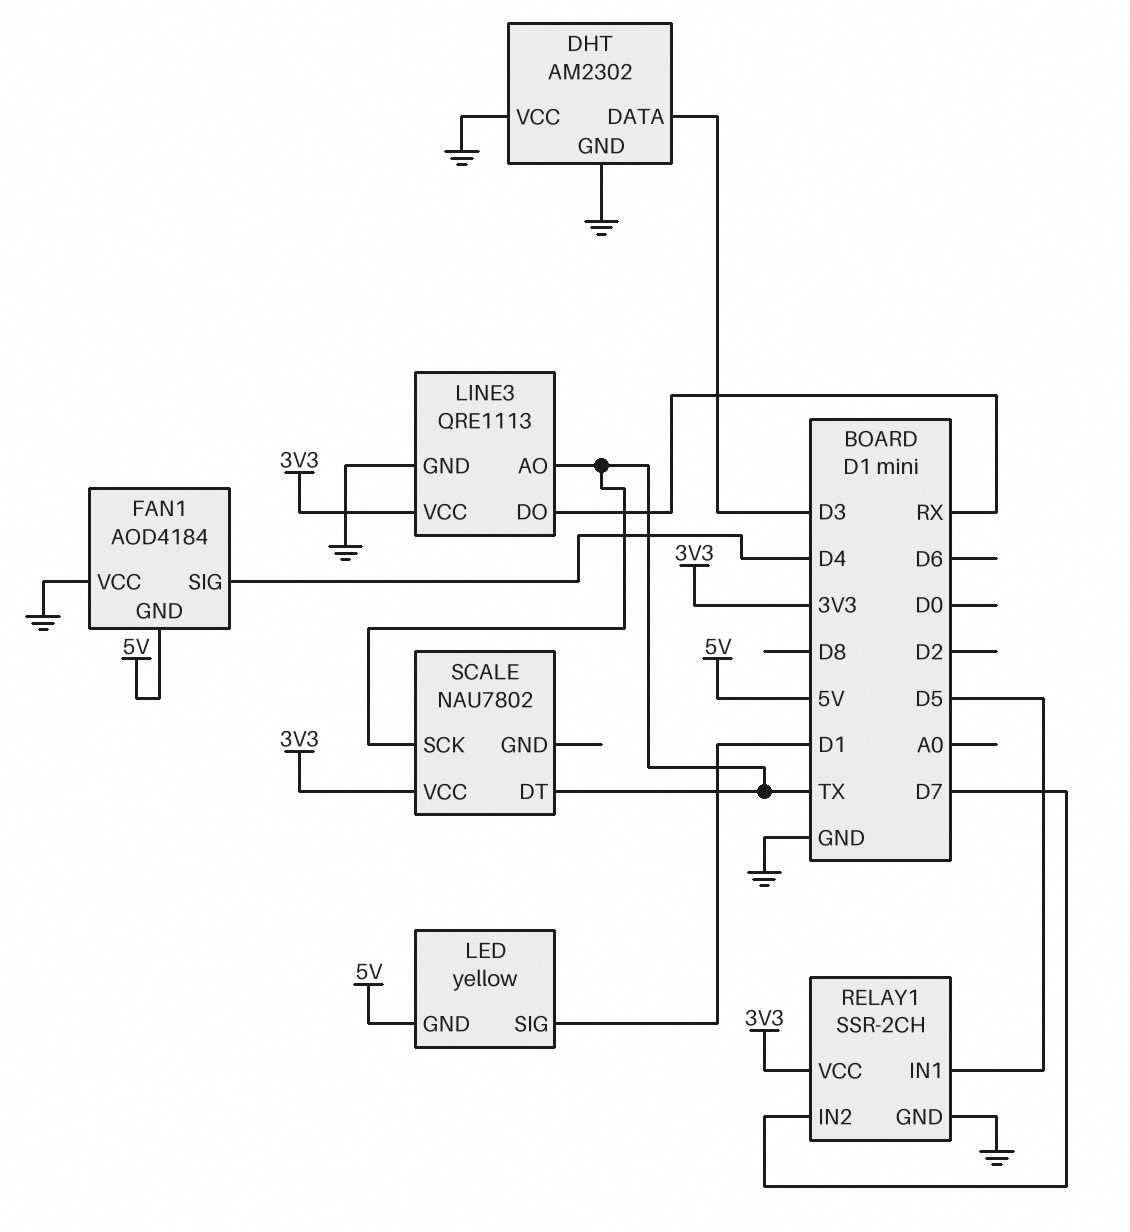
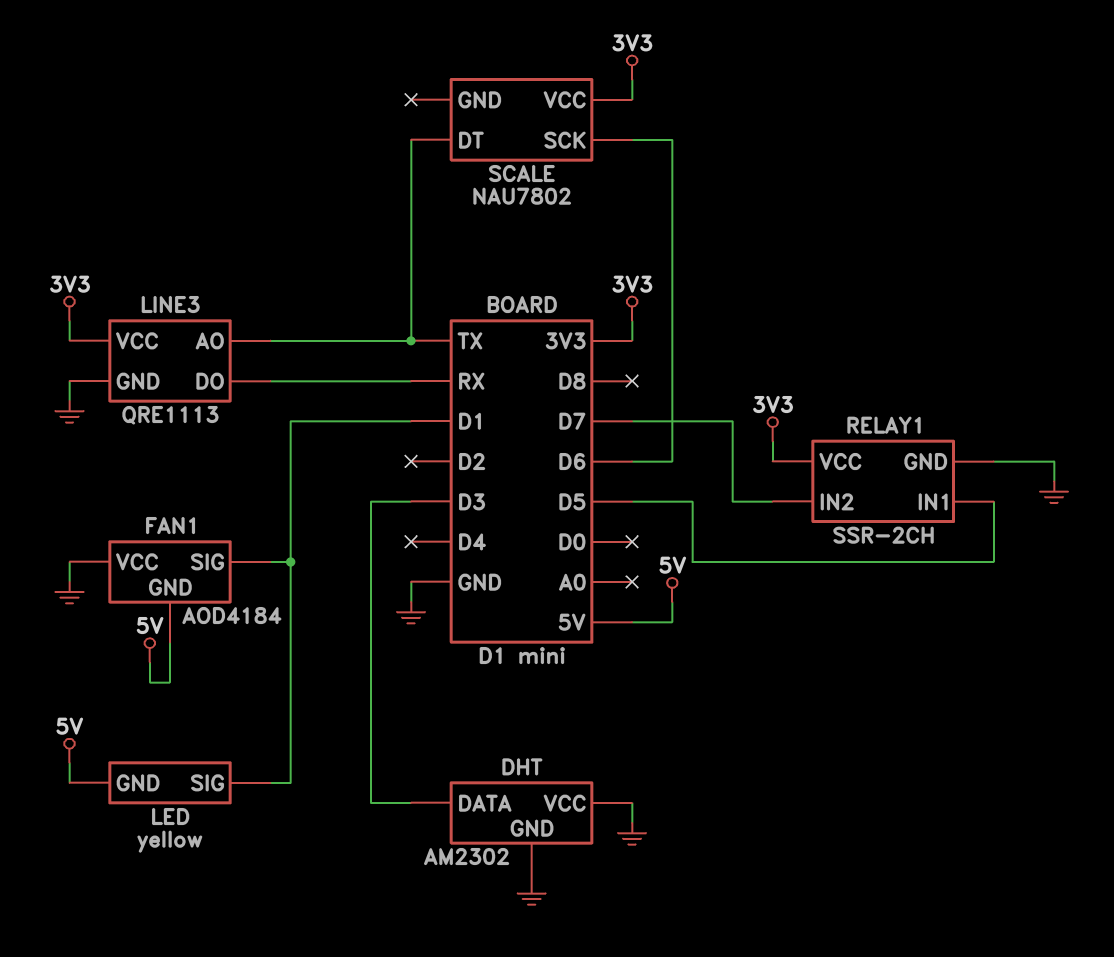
FAN1 pin SIG: D4 -> D1
SCALE pin SCK: TX -> D6

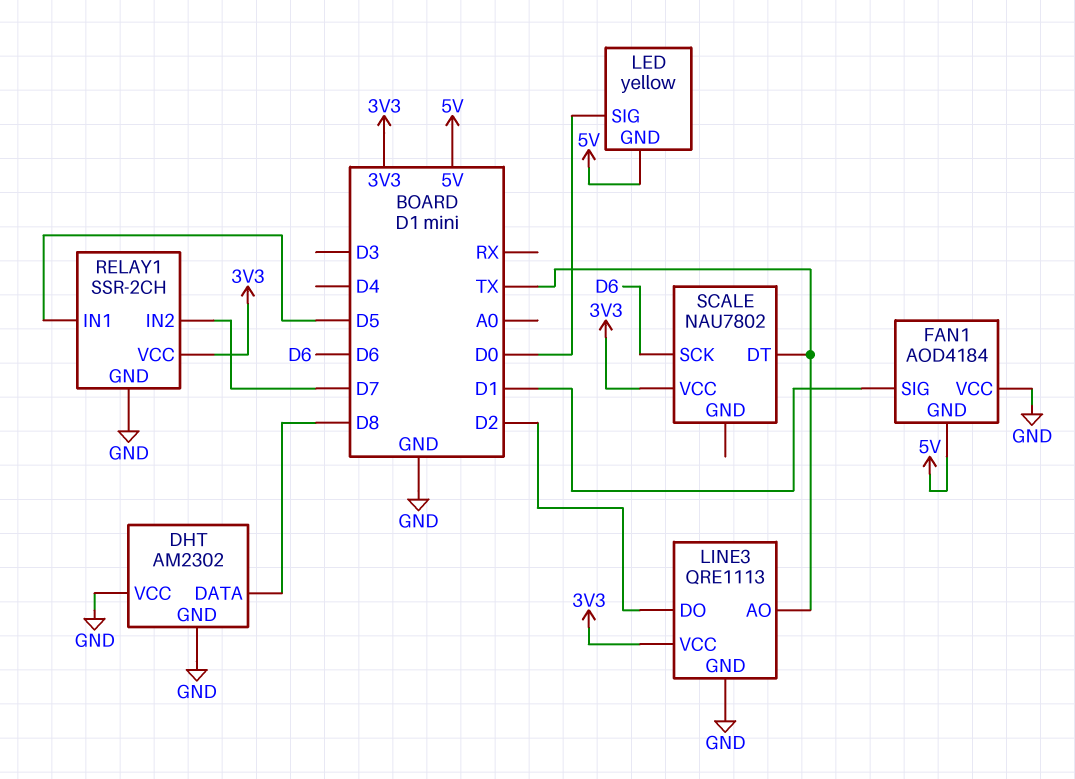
DHT pin DATA: D3 -> D8
LED pin SIG: D1 -> D0
LINE3 pin DO: RX -> D2

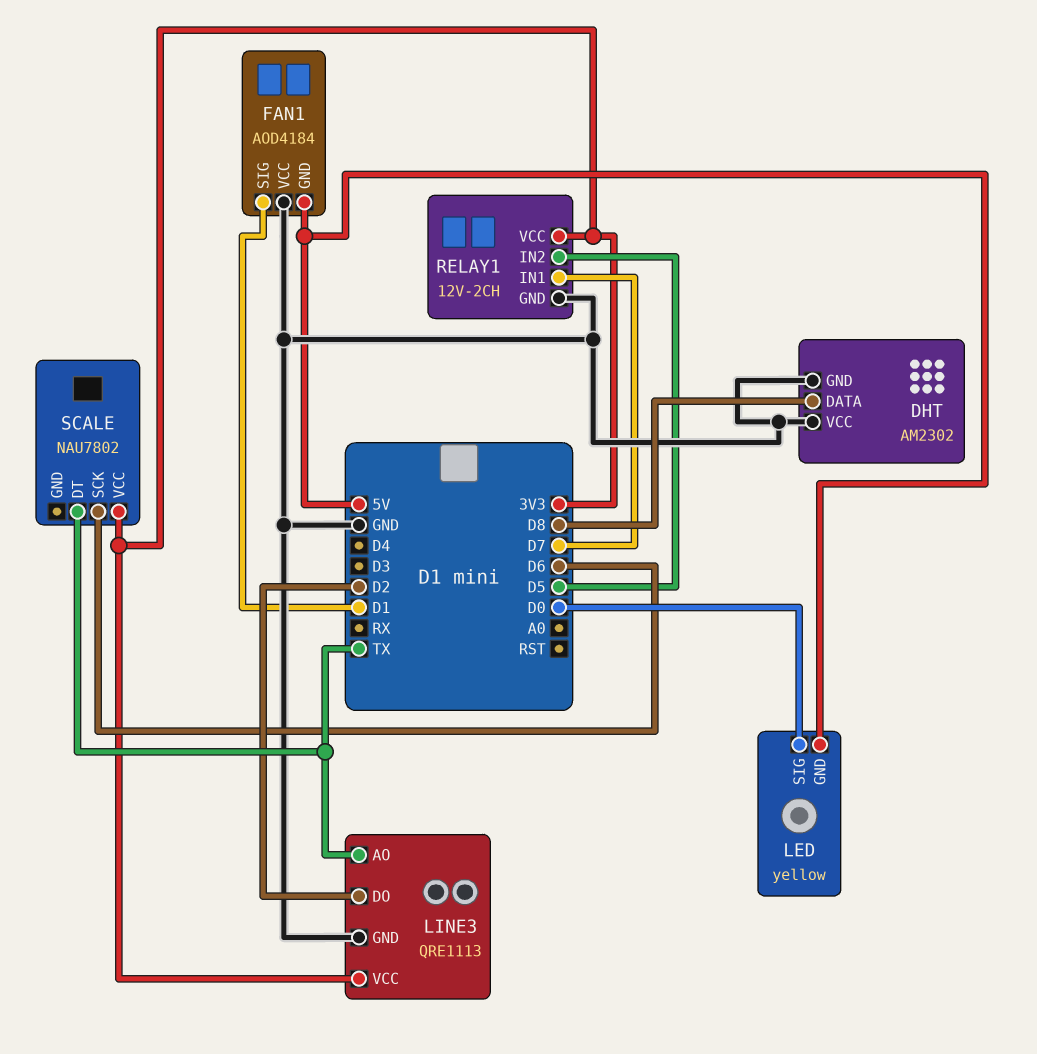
RELAY1: SSR-2CH -> 12V-2CH
RELAY1 pin IN1: D5 -> D7
RELAY1 pin IN2: D7 -> D5

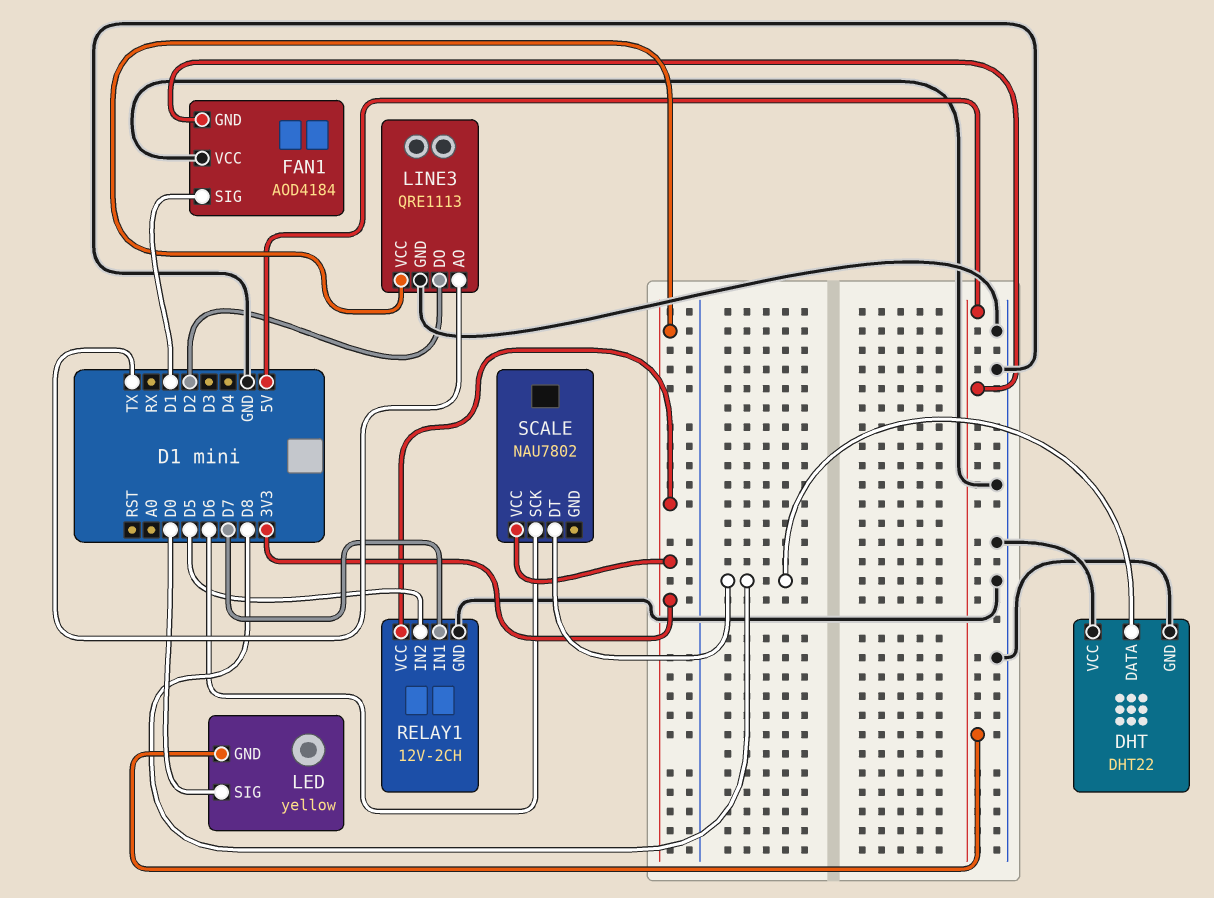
DHT: AM2302 -> DHT22
SCALE pin DT: TX -> D8

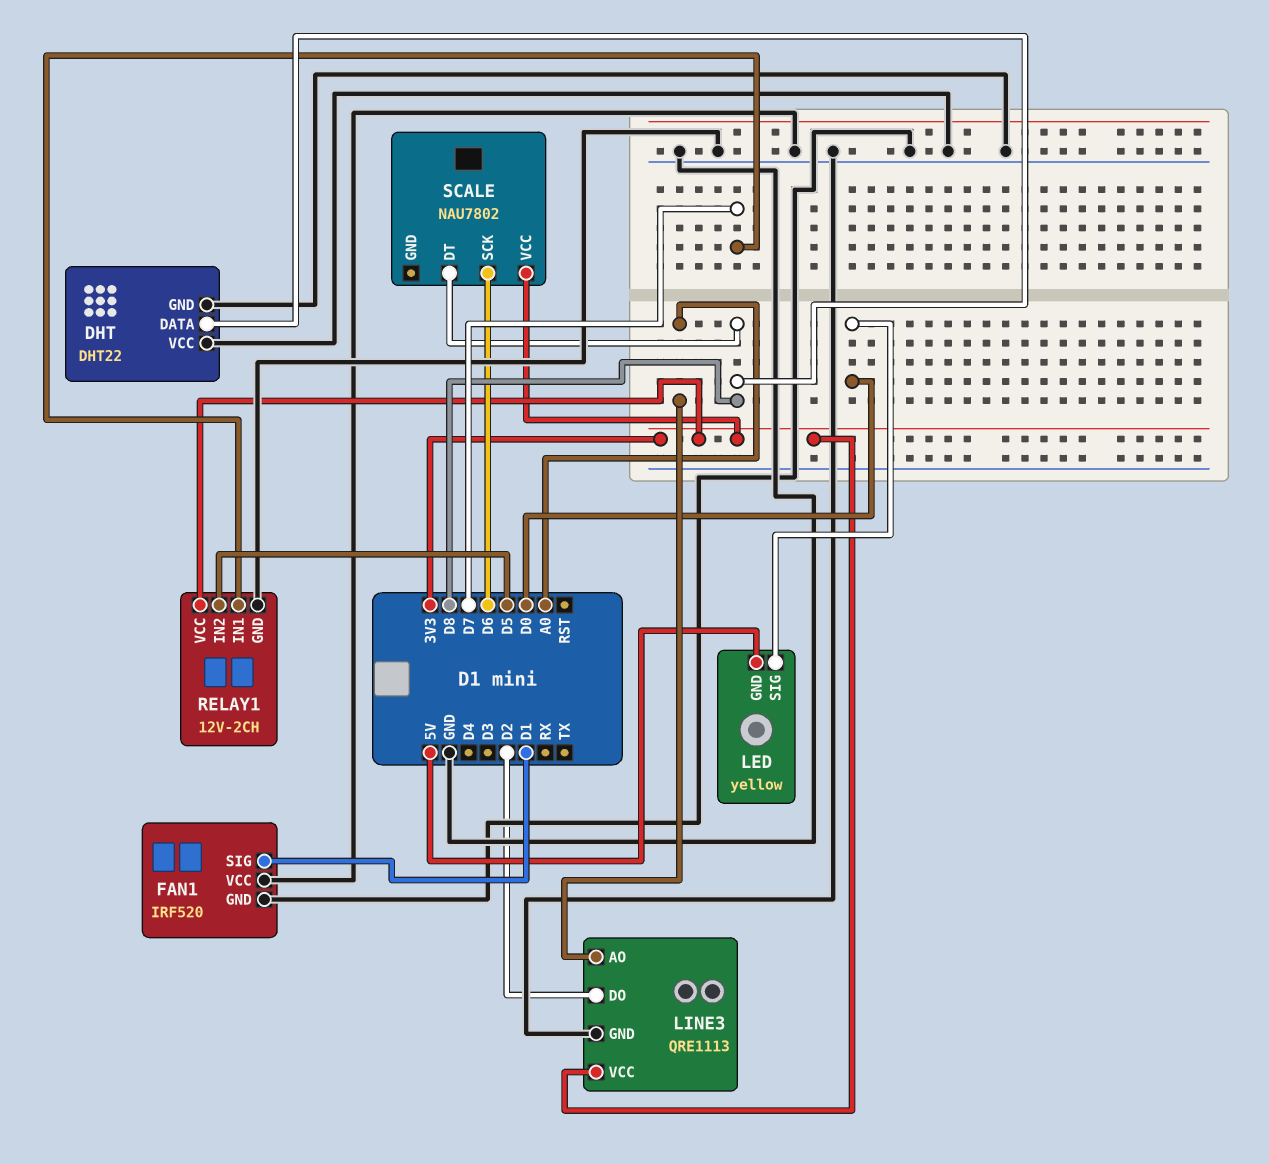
FAN1: AOD4184 -> IRF520
FAN1 pin GND: 5V -> GND
LINE3 pin AO: TX -> A0

